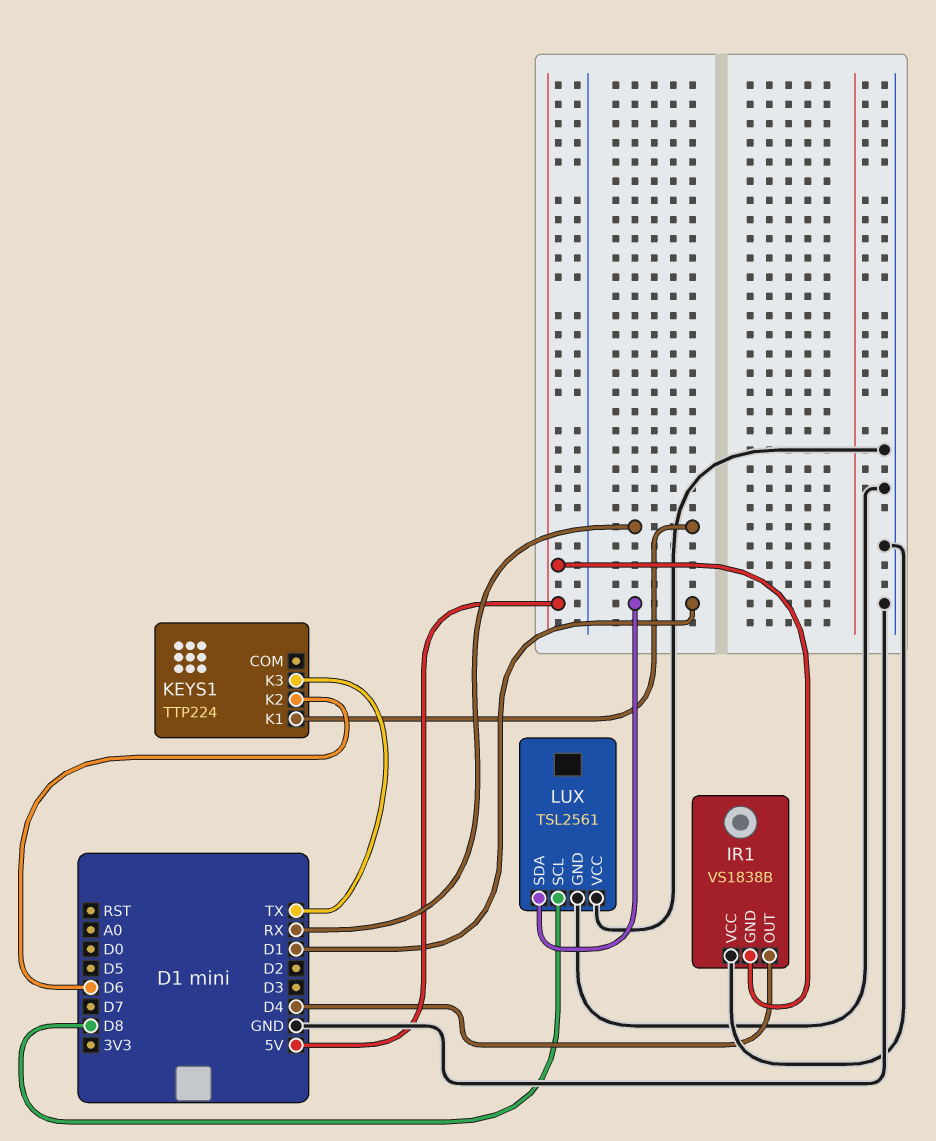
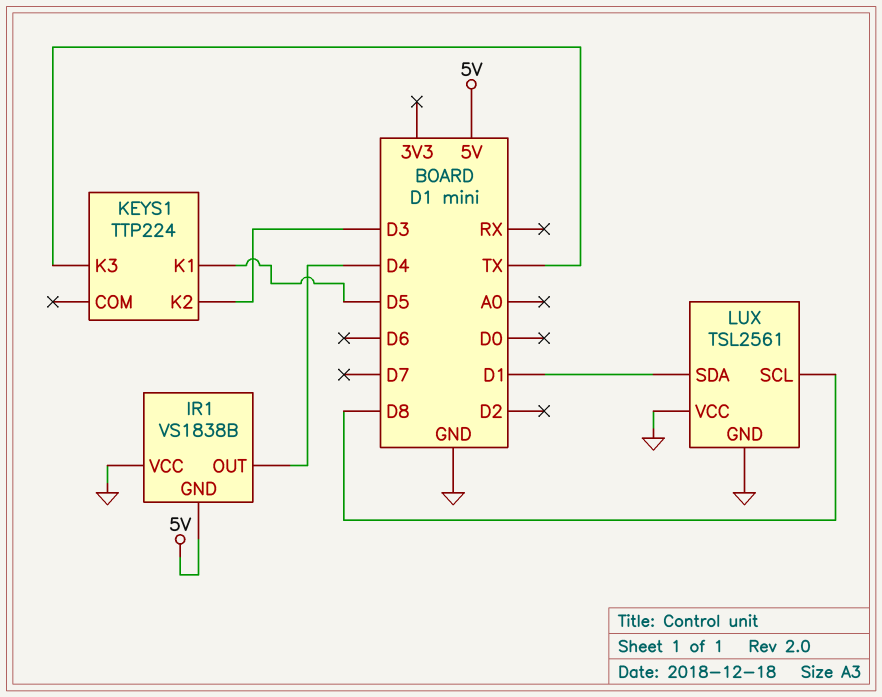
KEYS1 pin K1: RX -> D5
KEYS1 pin K2: D6 -> D3

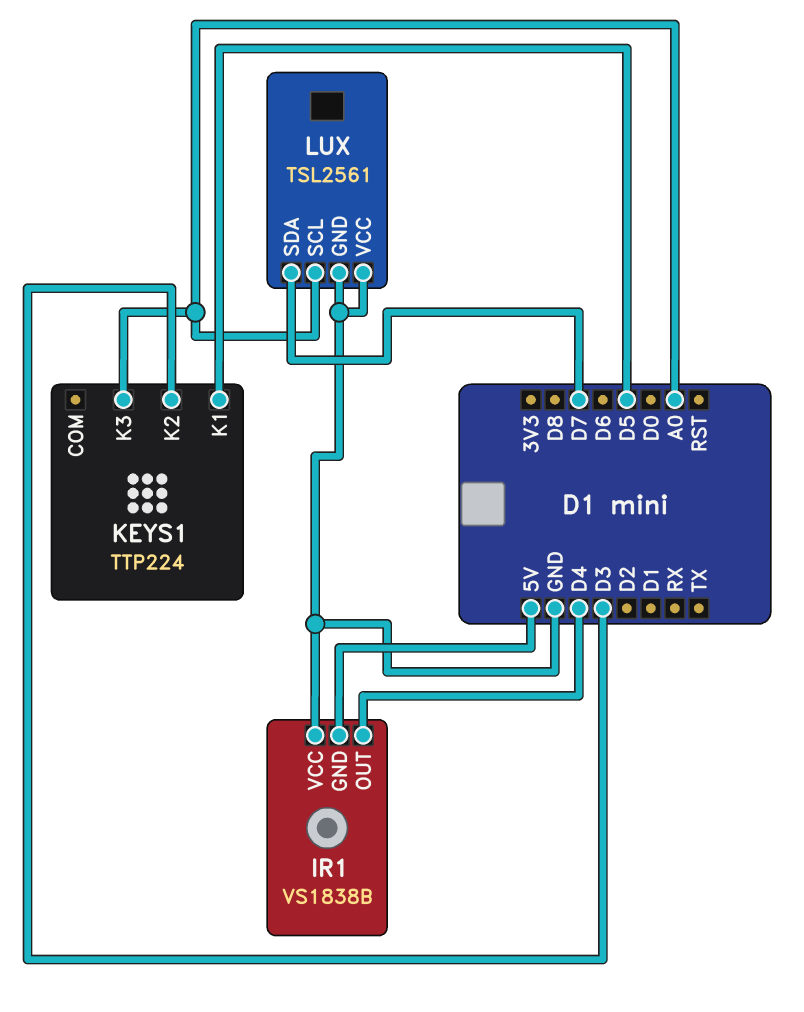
KEYS1 pin K3: TX -> A0
LUX pin SCL: D8 -> A0
LUX pin SDA: D1 -> D7

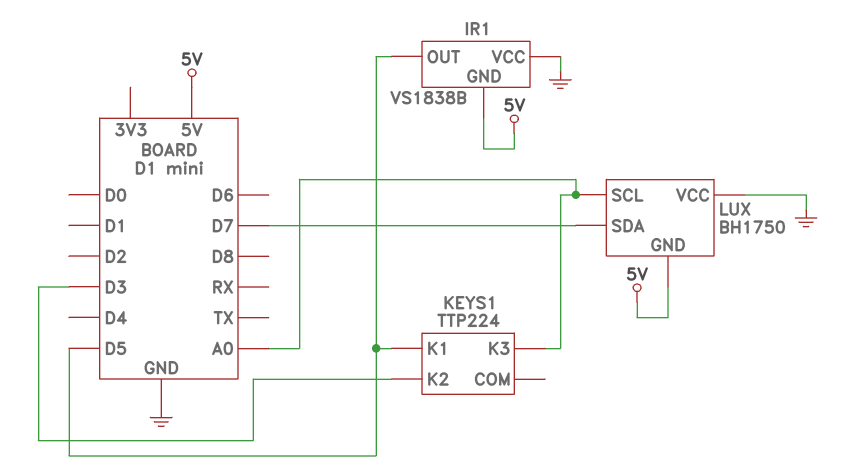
IR1 pin OUT: D4 -> D5
LUX: TSL2561 -> BH1750
LUX pin GND: GND -> 5V

